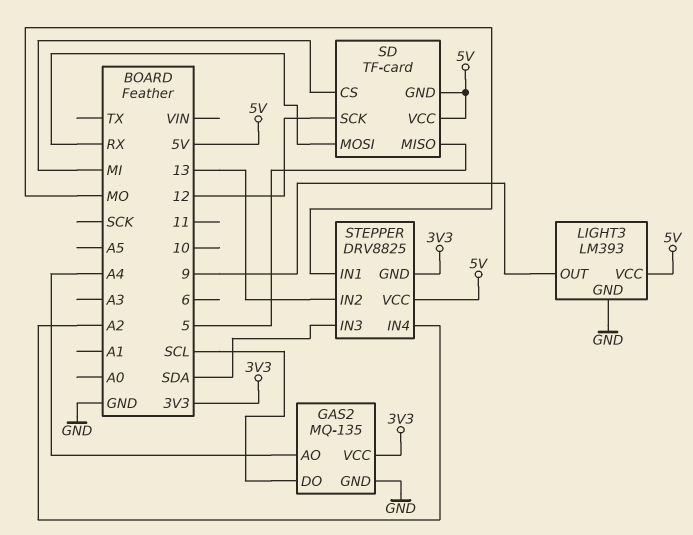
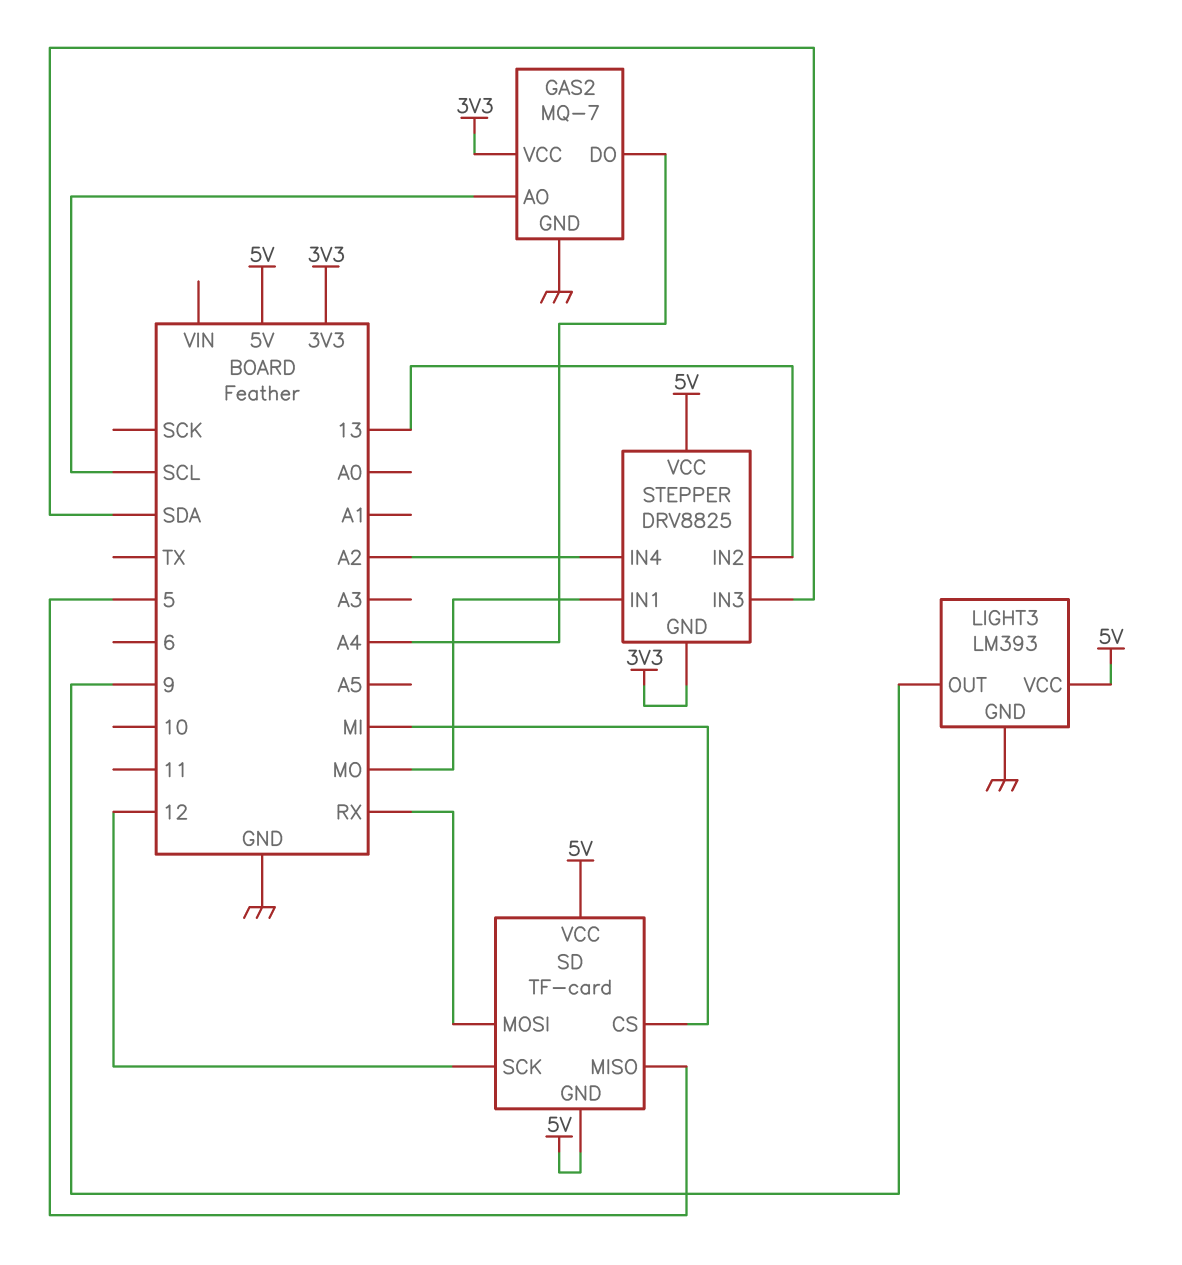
GAS2: MQ-135 -> MQ-7
GAS2 pin AO: A4 -> SCL
GAS2 pin DO: SCL -> A4

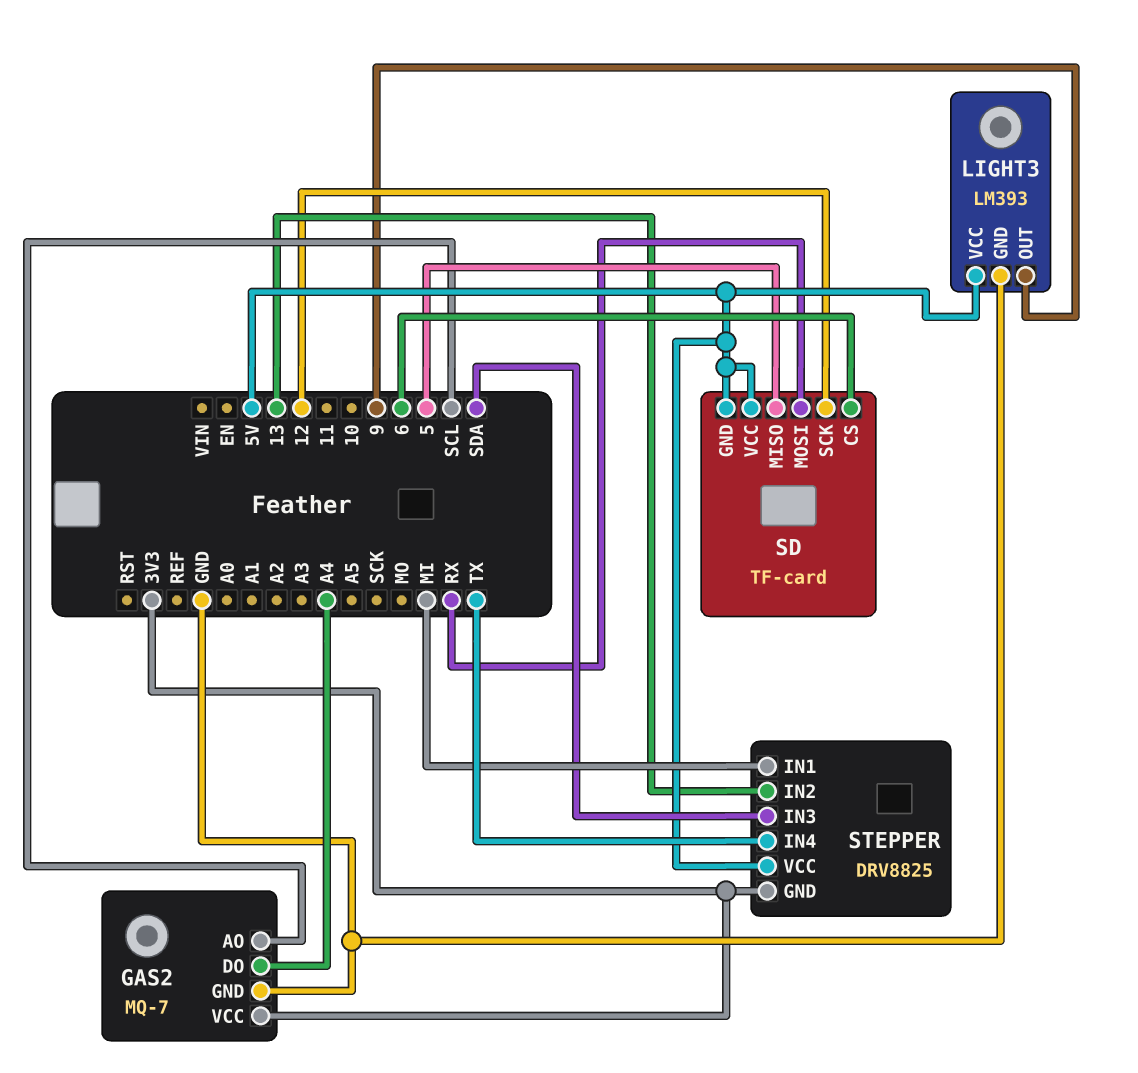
SD pin CS: MI -> 6
STEPPER pin IN1: MO -> MI
STEPPER pin IN4: A2 -> TX

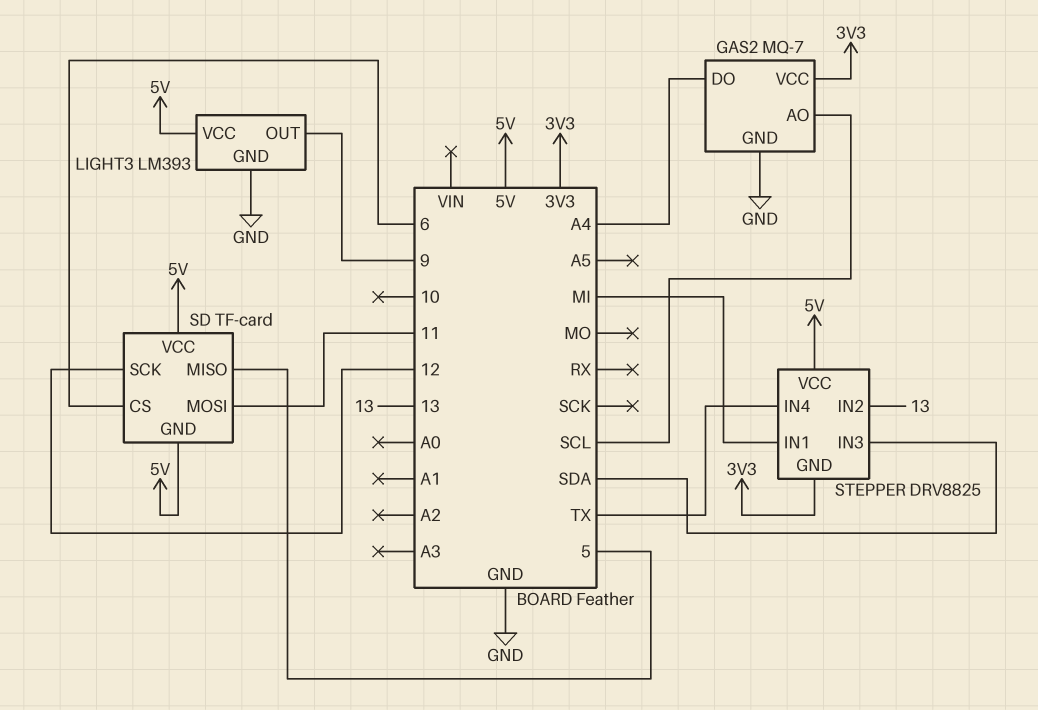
SD pin MOSI: RX -> 11

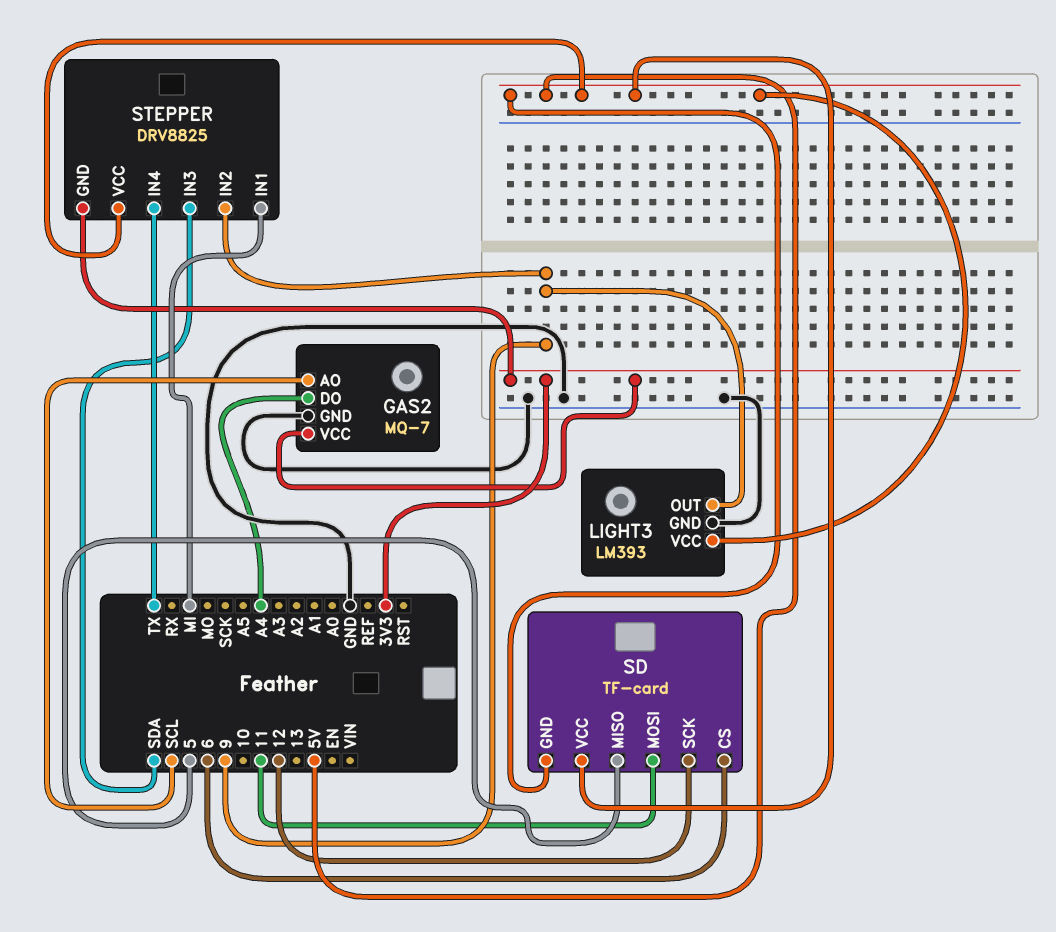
STEPPER pin IN2: 13 -> 9

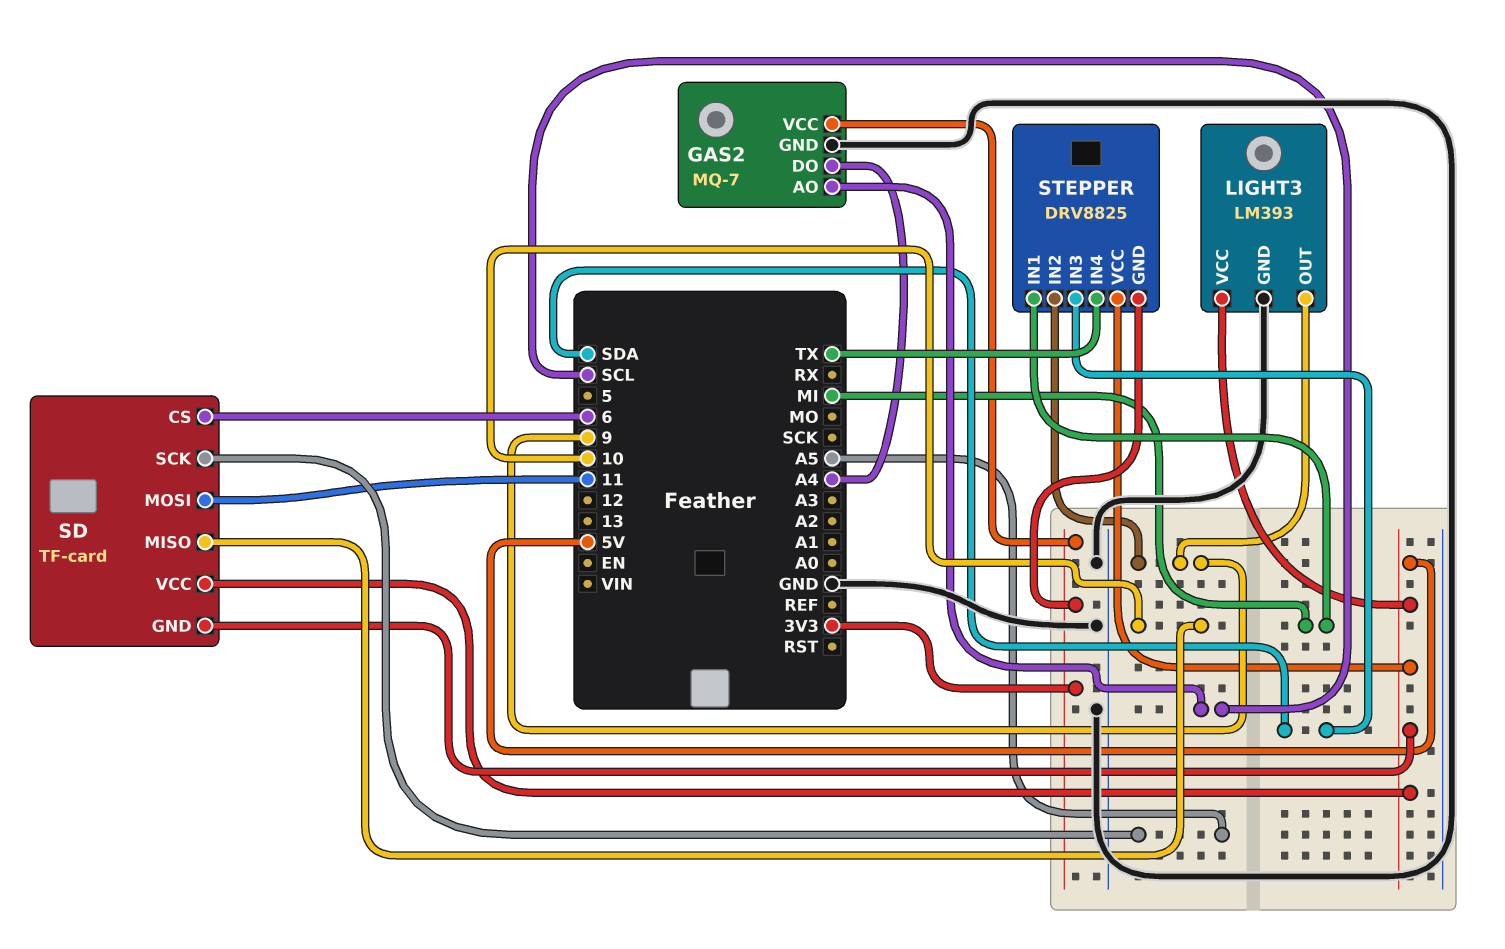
SD pin MISO: 5 -> 10
SD pin SCK: 12 -> A5

